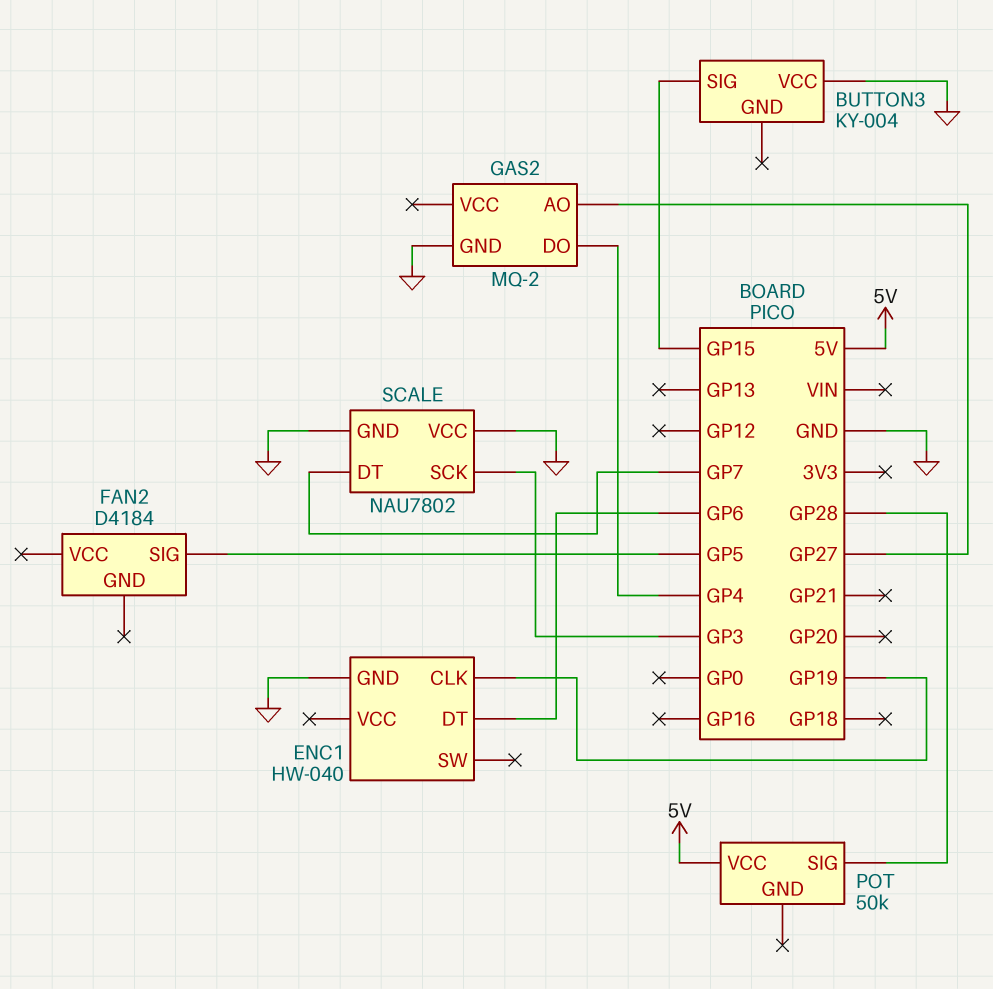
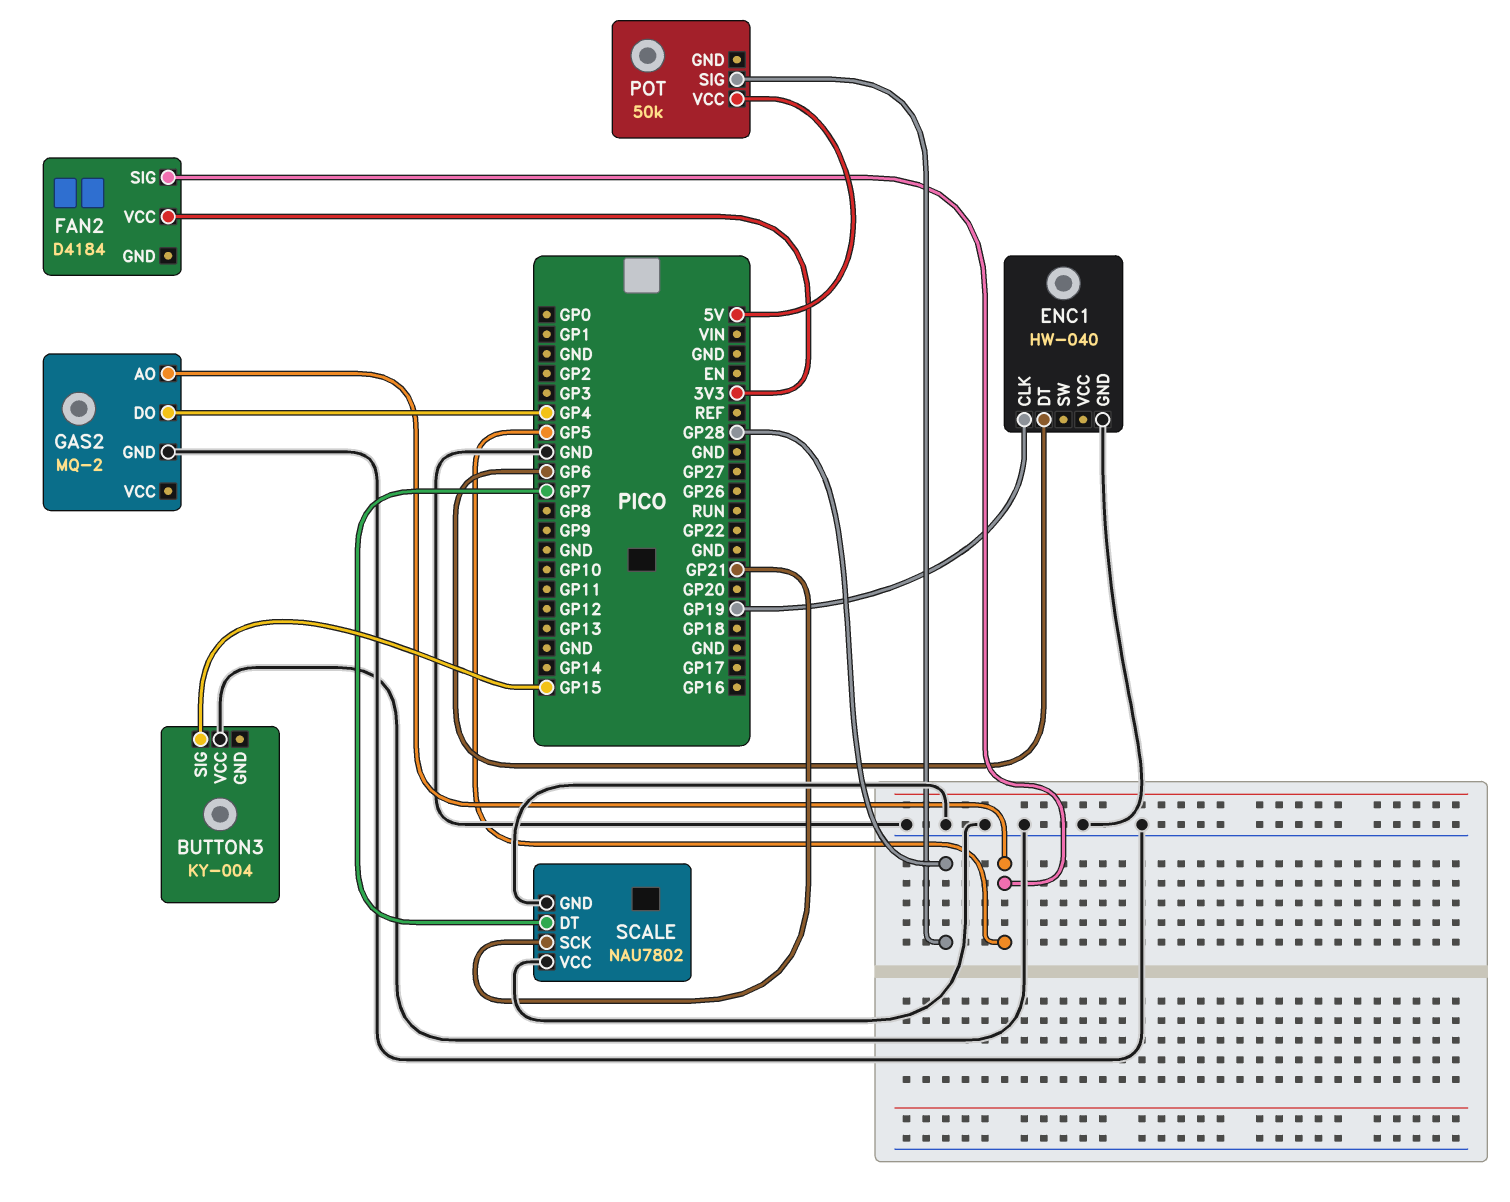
FAN2 pin VCC: none -> 3V3
GAS2 pin AO: GP27 -> GP5
SCALE pin SCK: GP3 -> GP21

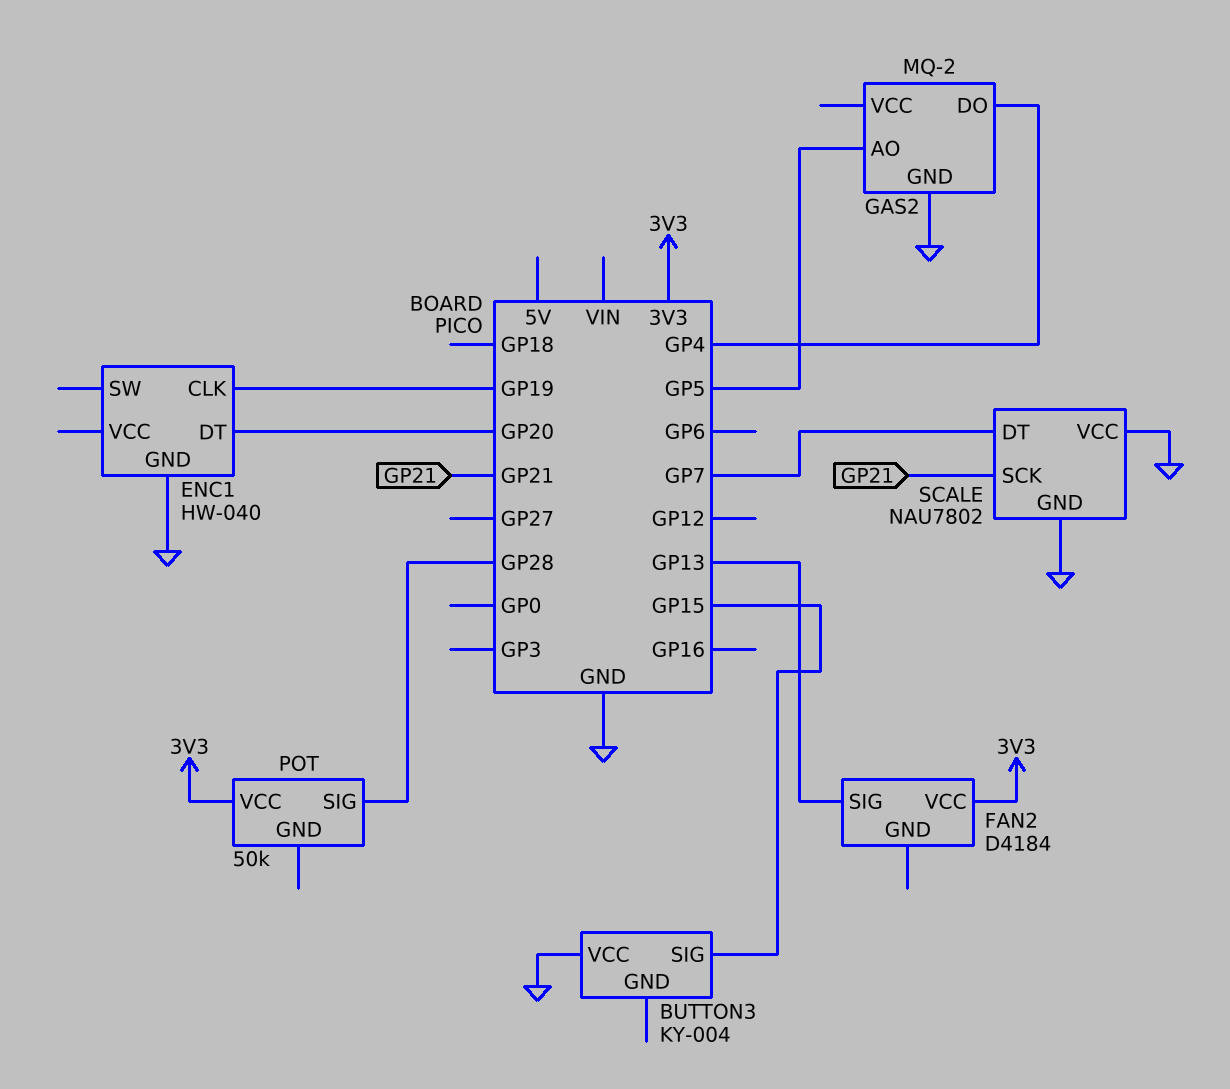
ENC1 pin DT: GP6 -> GP20
FAN2 pin SIG: GP5 -> GP13
POT pin VCC: 5V -> 3V3

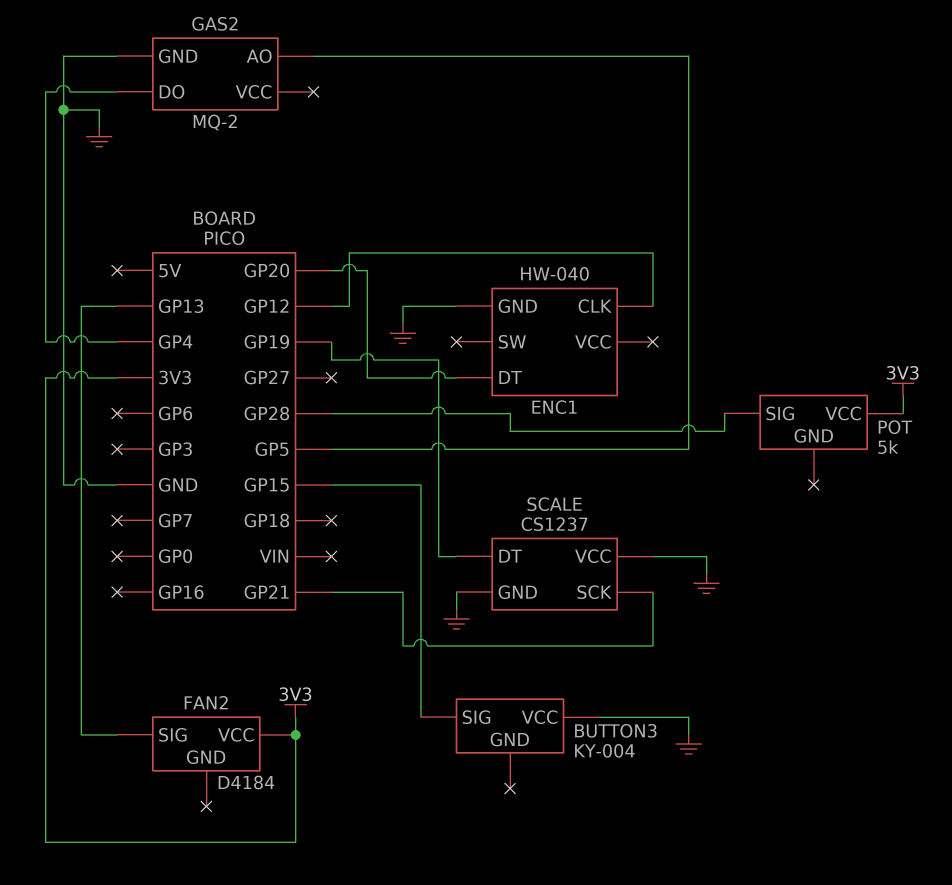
ENC1 pin CLK: GP19 -> GP12
POT: 50k -> 5k
SCALE: NAU7802 -> CS1237
SCALE pin DT: GP7 -> GP19

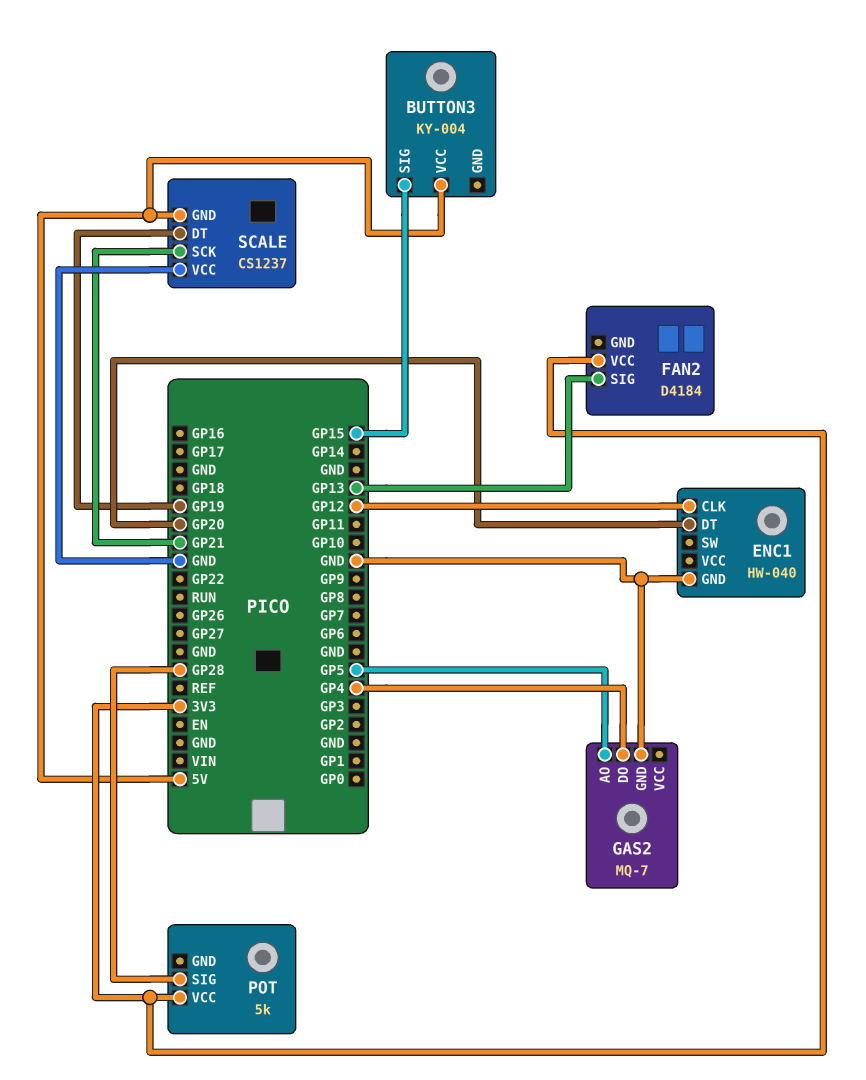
BUTTON3 pin VCC: GND -> 5V
GAS2: MQ-2 -> MQ-7
SCALE pin GND: GND -> 5V

